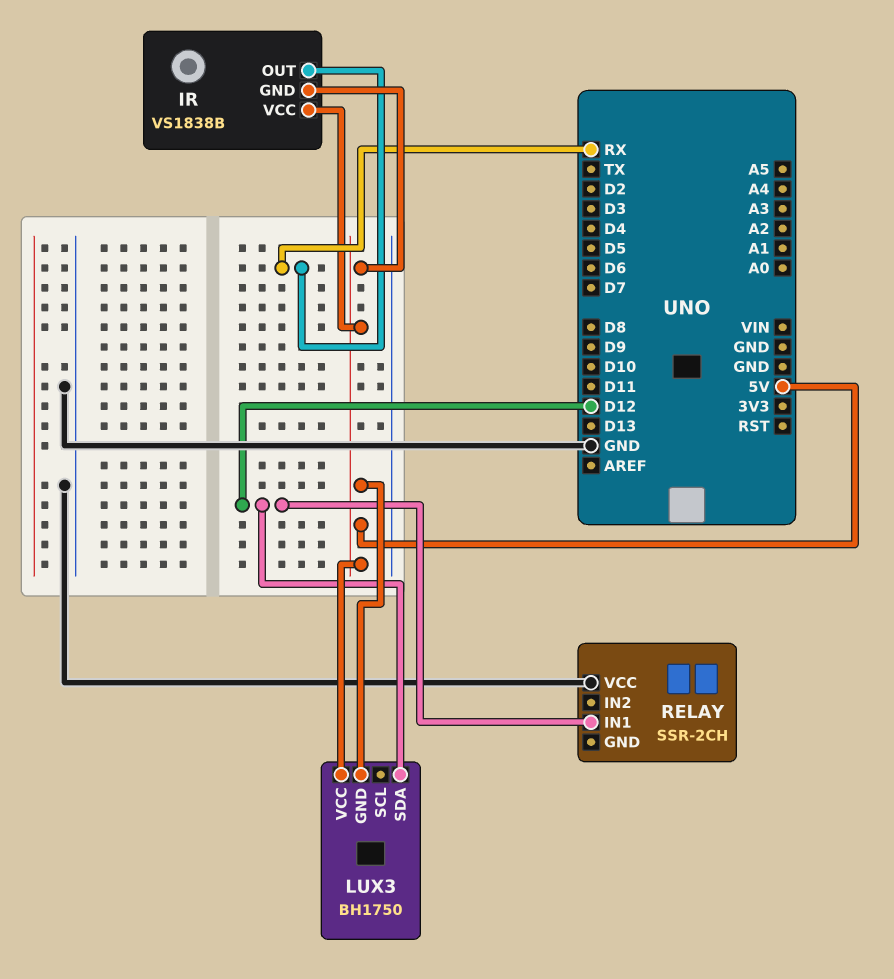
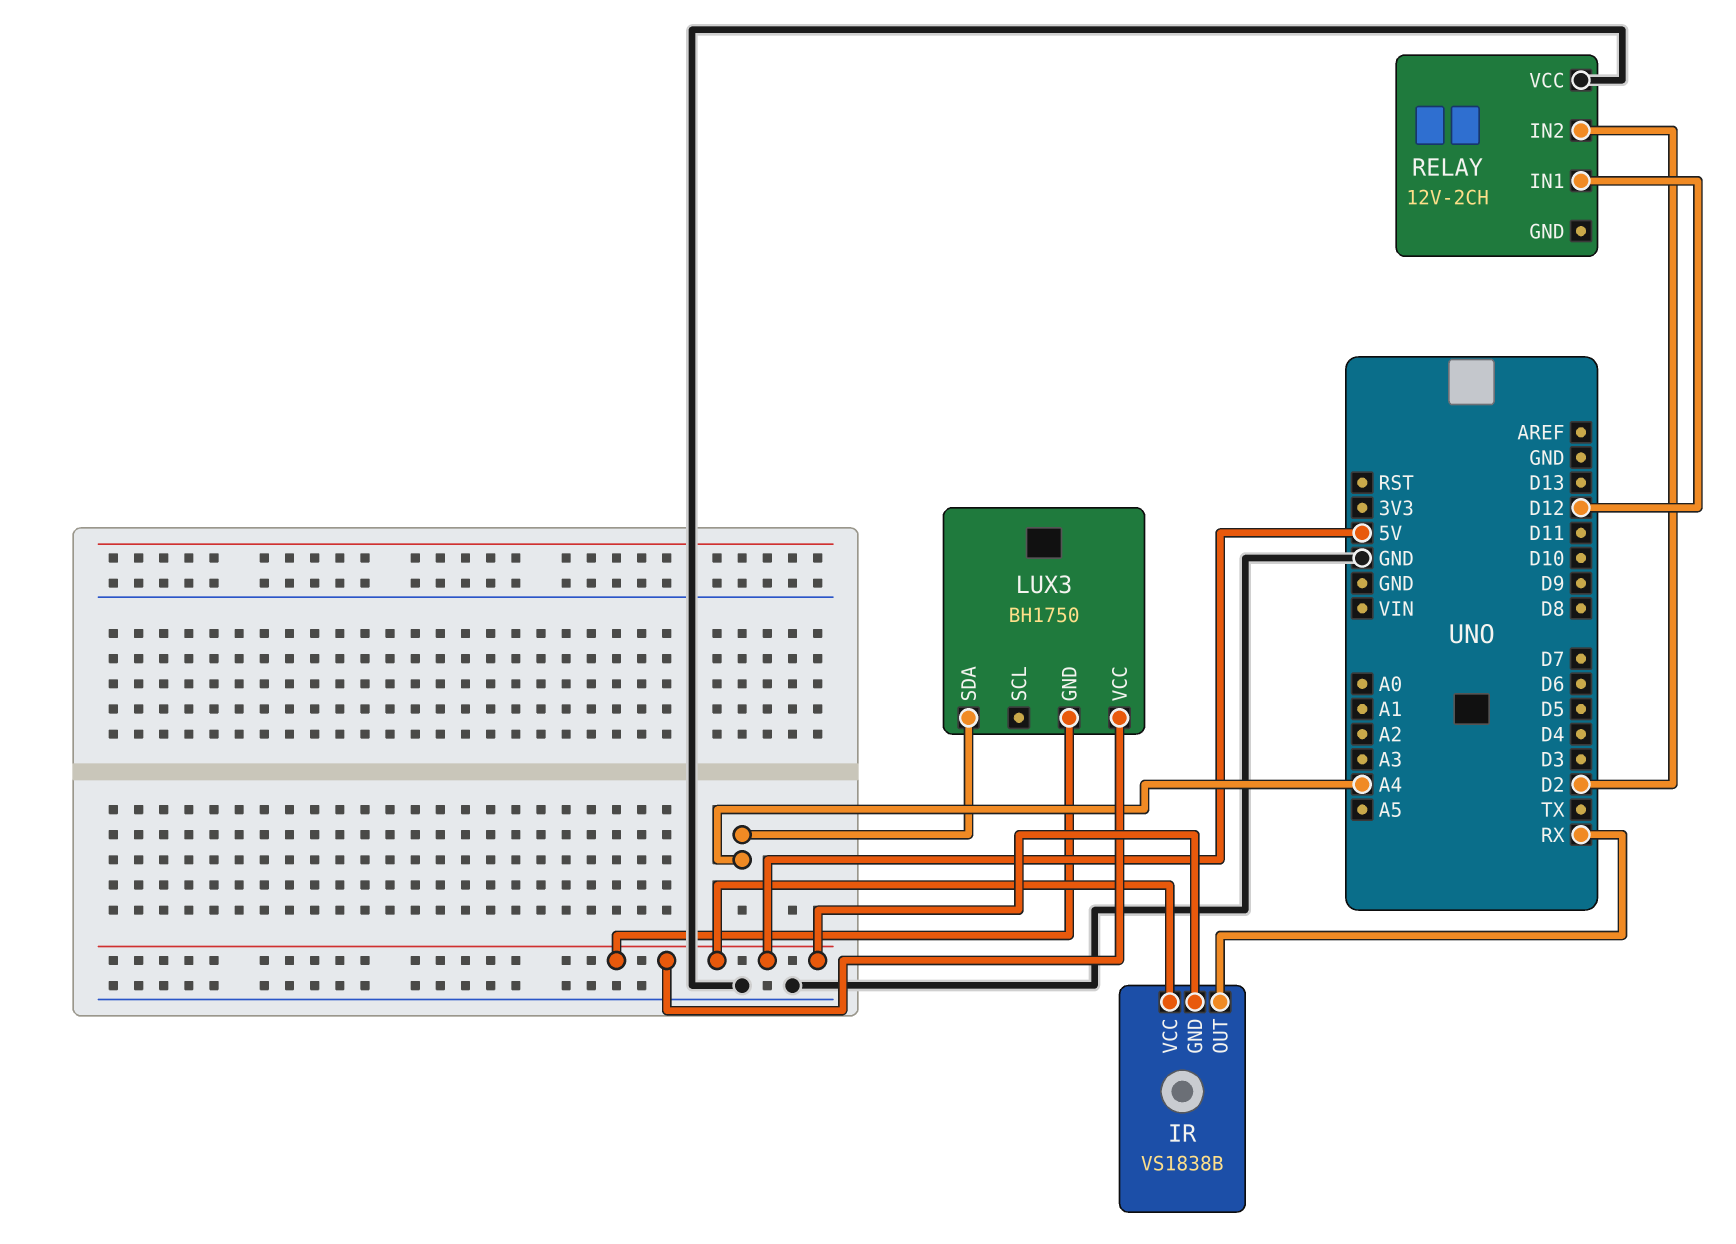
LUX3 pin SDA: D12 -> A4
RELAY: SSR-2CH -> 12V-2CH
RELAY pin IN2: none -> D2

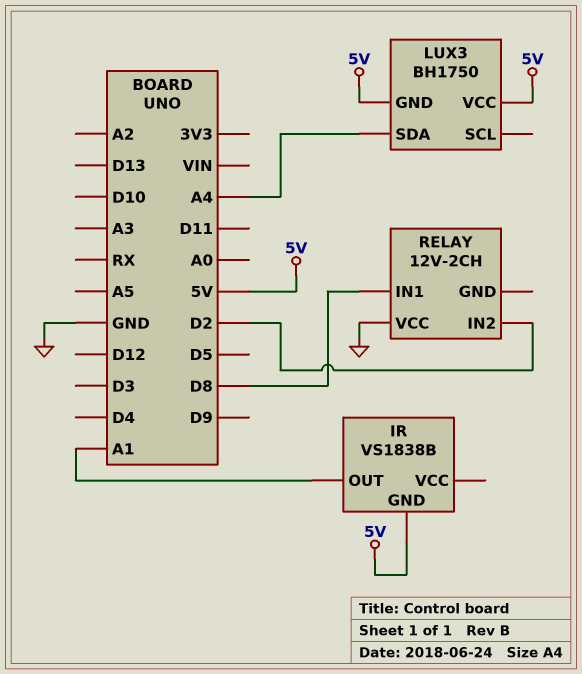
IR pin OUT: RX -> A1
IR pin VCC: 5V -> none
RELAY pin IN1: D12 -> D8

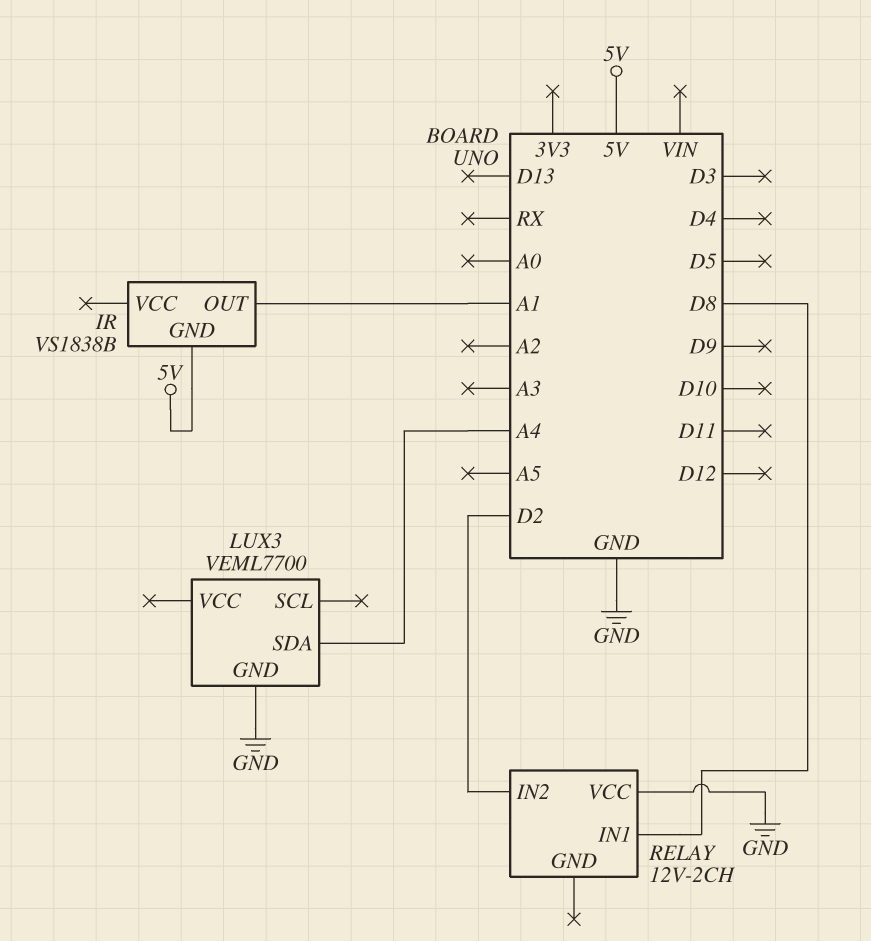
LUX3: BH1750 -> VEML7700
LUX3 pin GND: 5V -> GND
LUX3 pin VCC: 5V -> none

